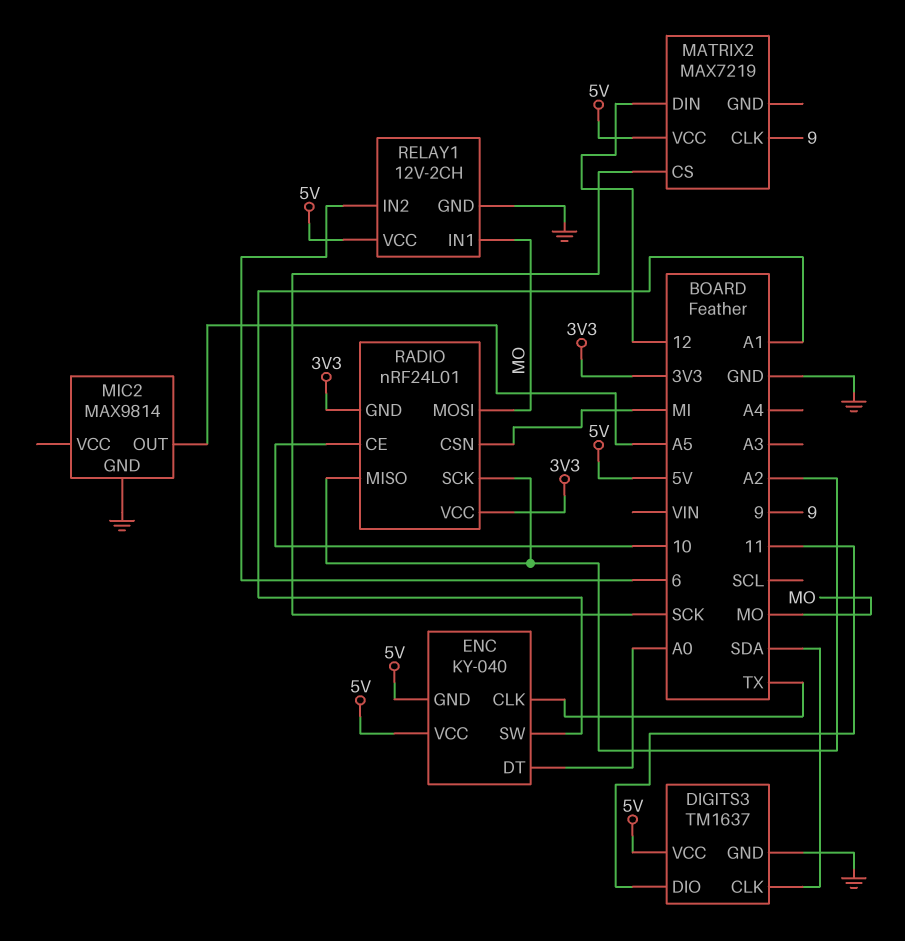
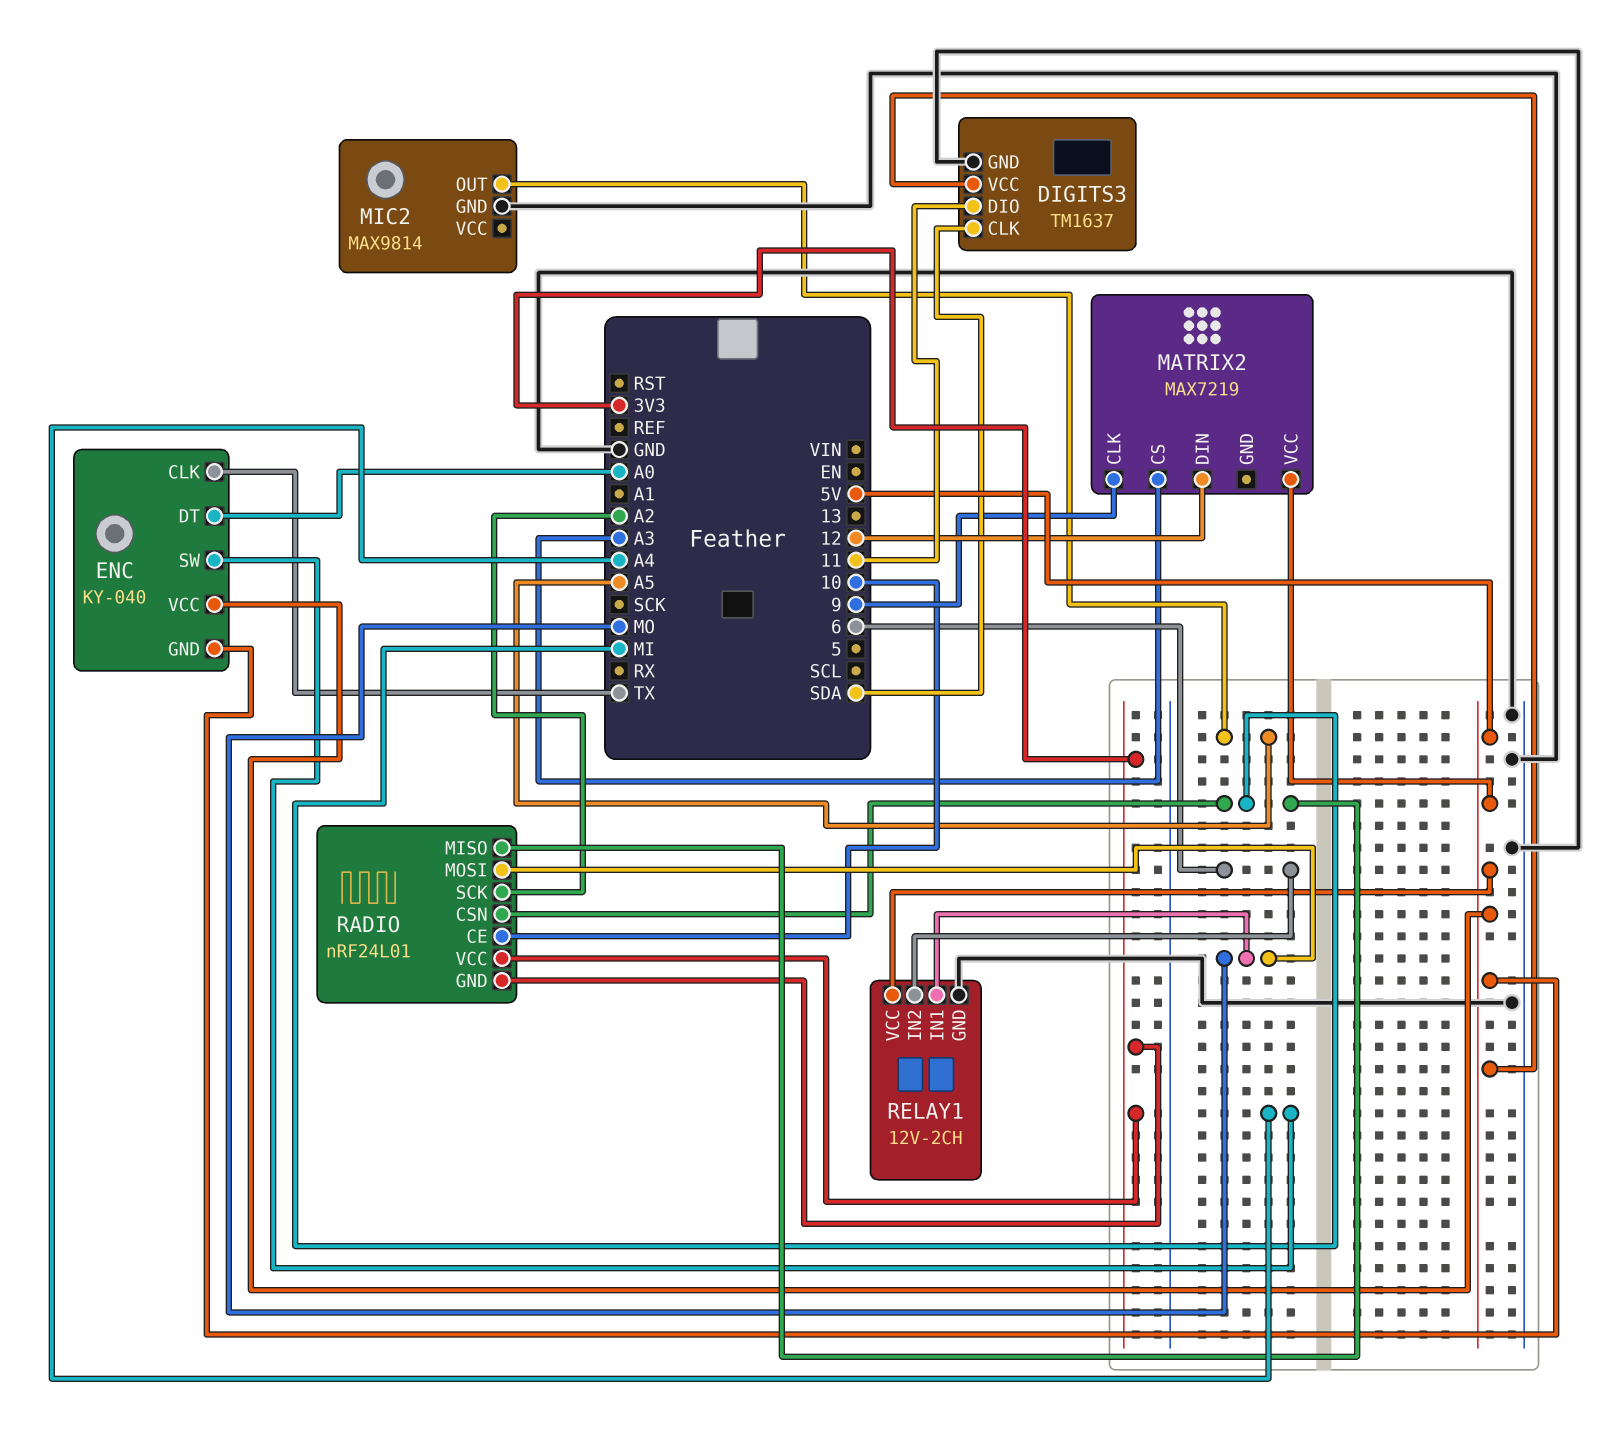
ENC pin SW: A1 -> A4
MATRIX2 pin CS: SCK -> A3
RADIO pin MISO: A2 -> MI

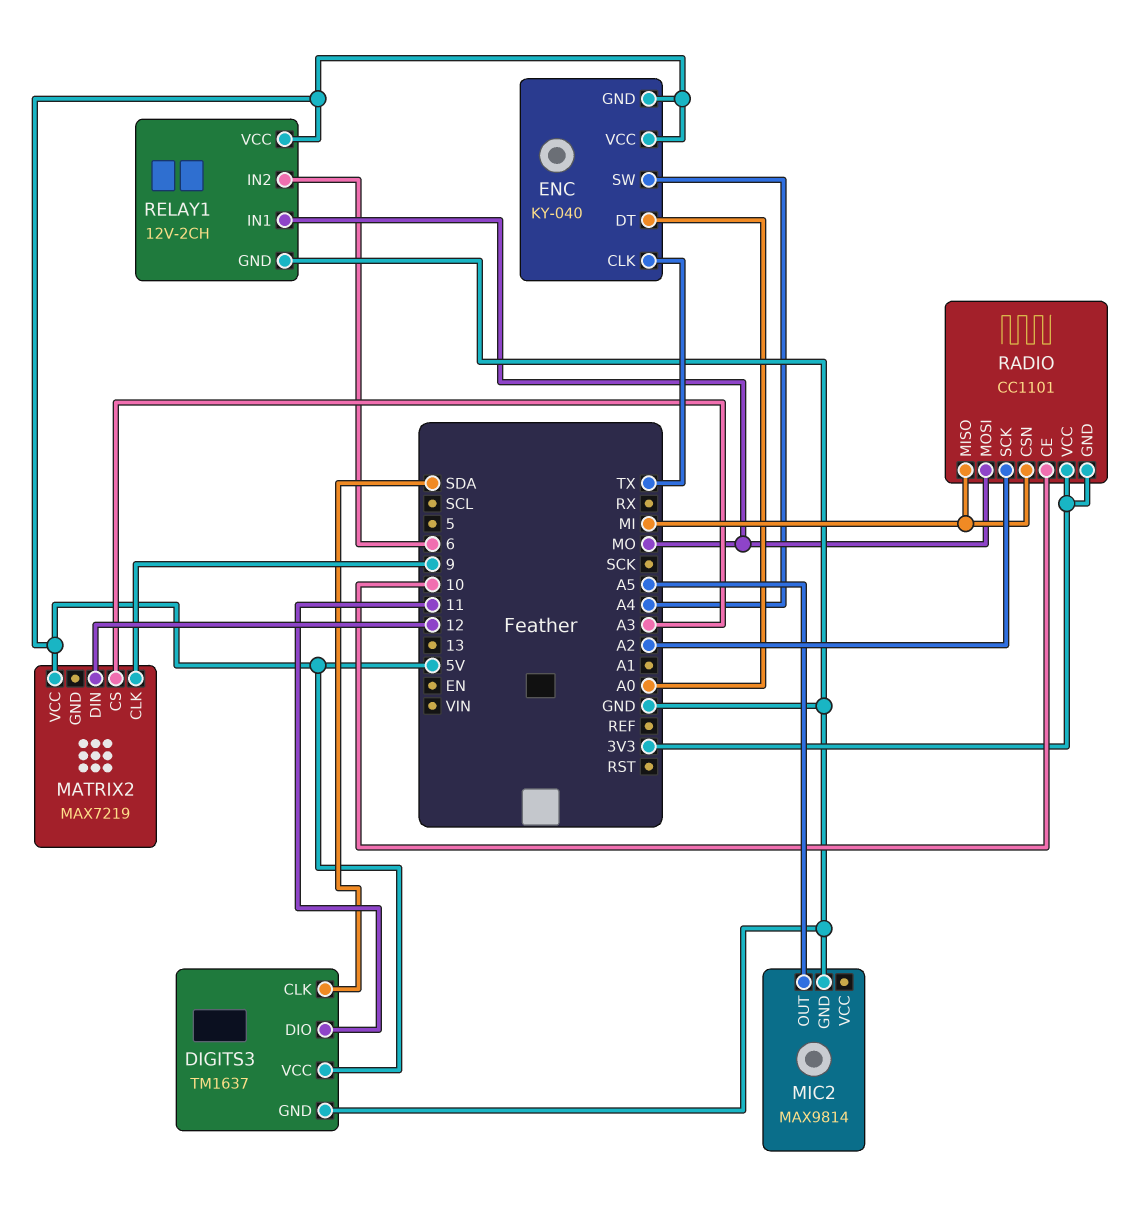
RADIO: nRF24L01 -> CC1101

